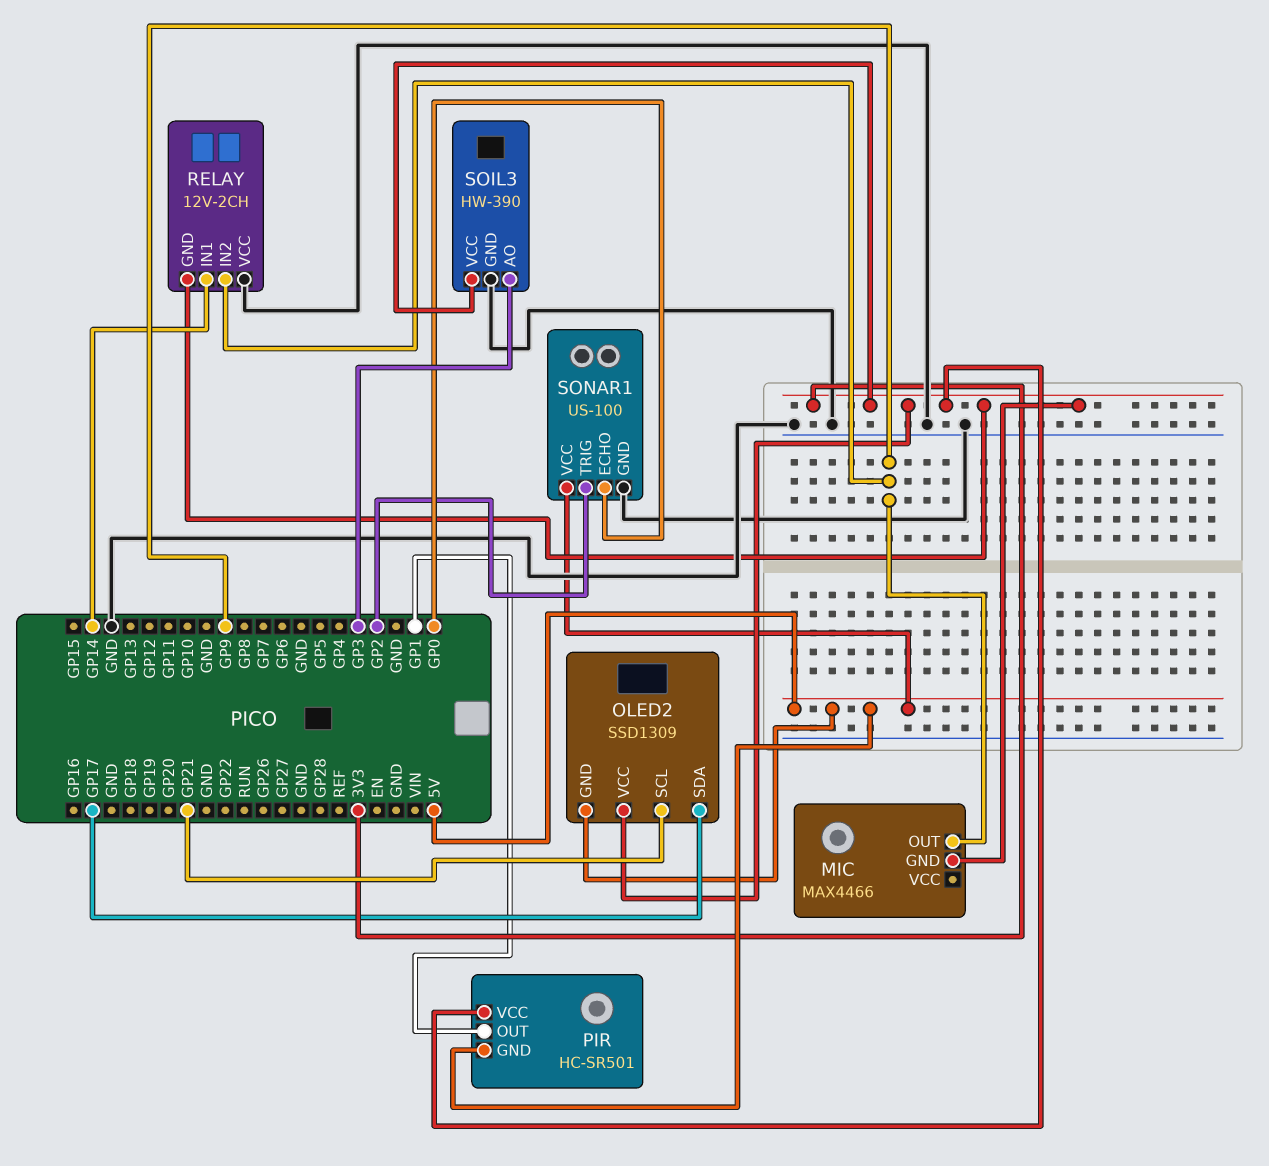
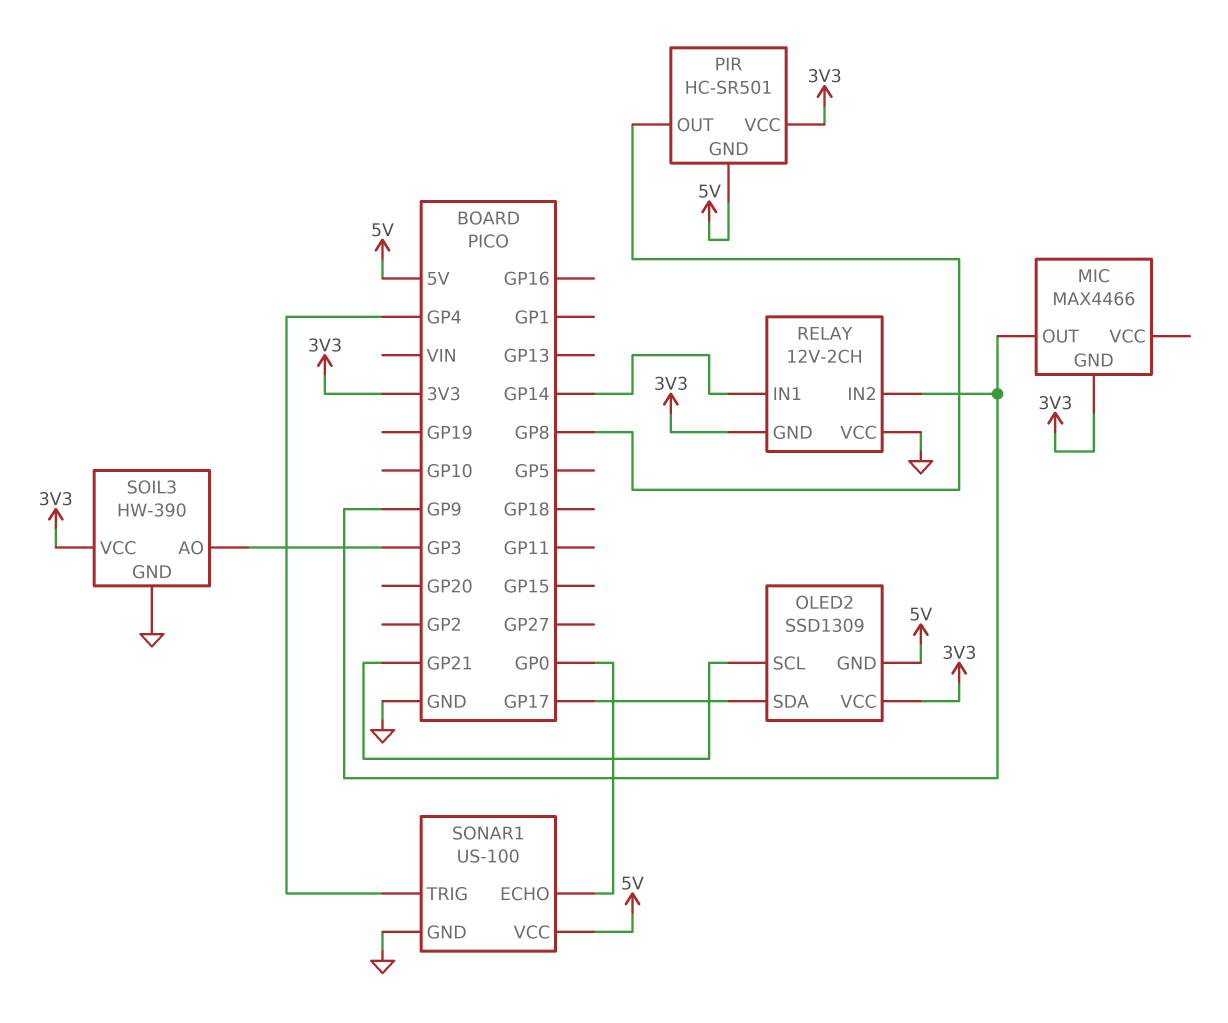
PIR pin OUT: GP1 -> GP8
SONAR1 pin TRIG: GP2 -> GP4

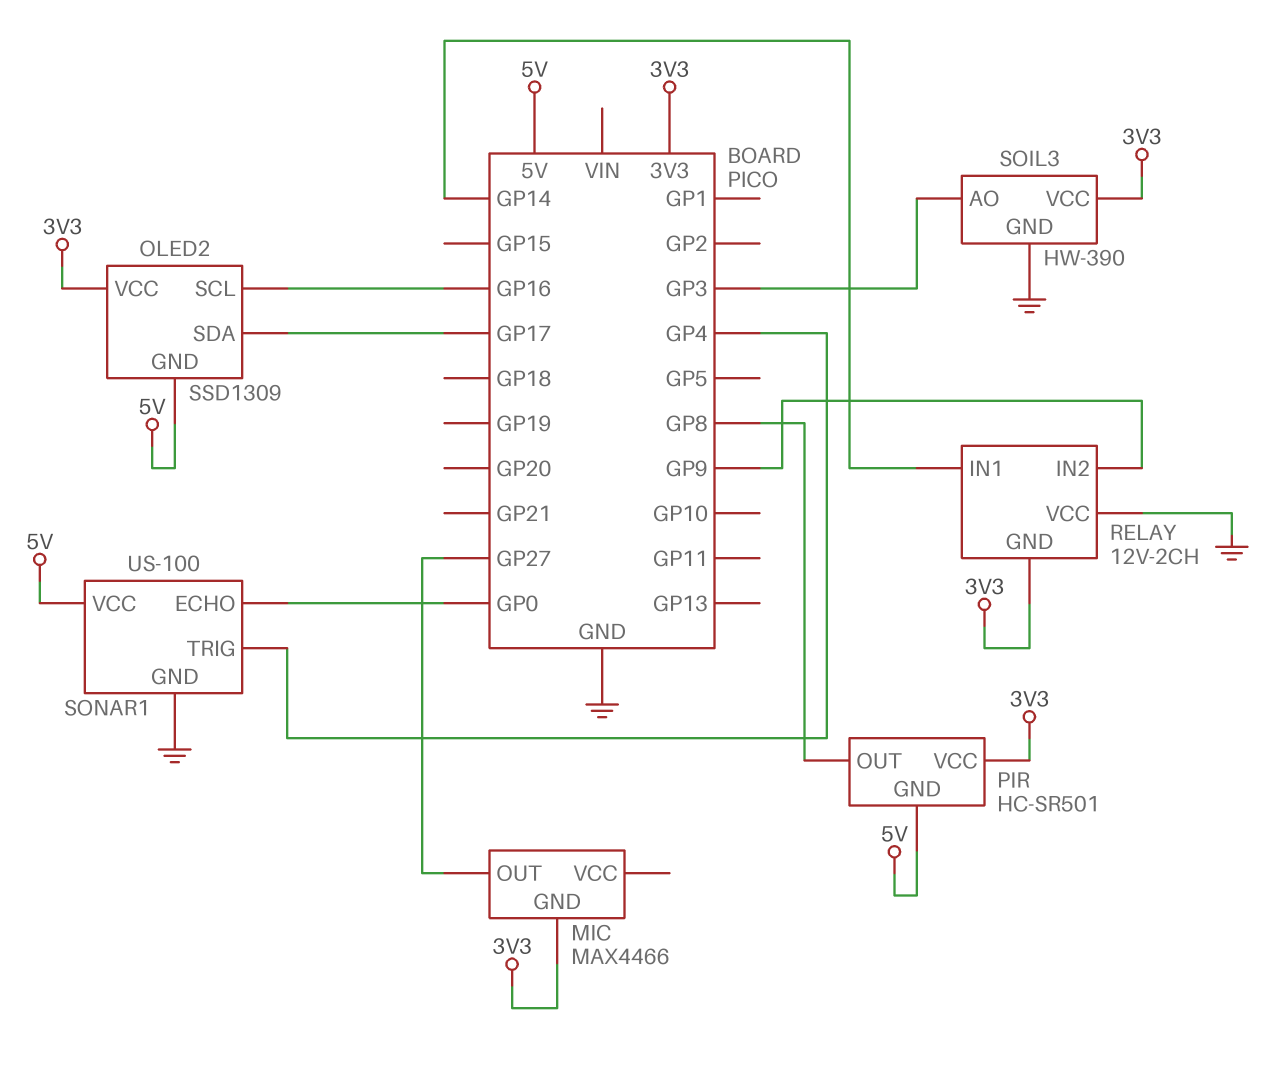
MIC pin OUT: GP9 -> GP27
OLED2 pin SCL: GP21 -> GP16

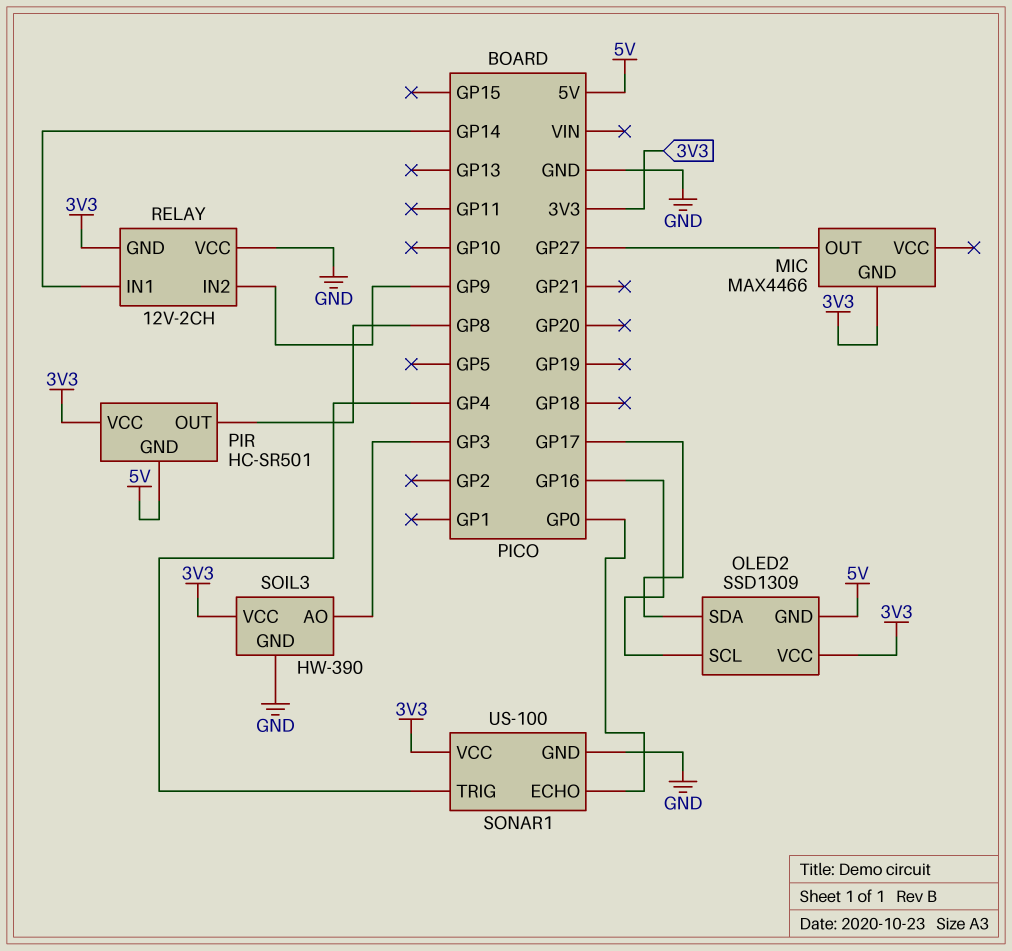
SONAR1 pin VCC: 5V -> 3V3

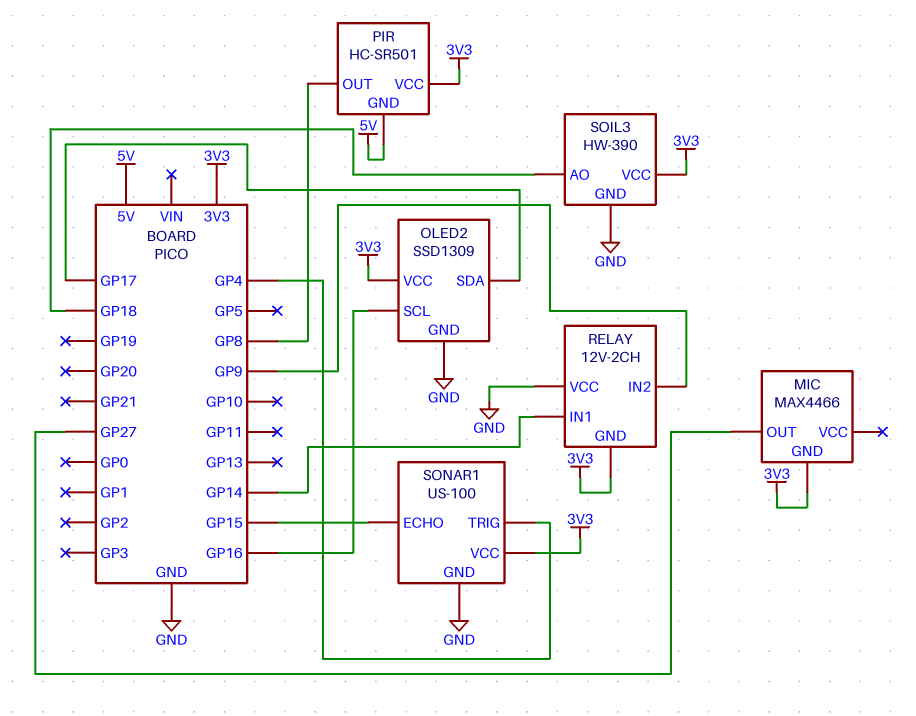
OLED2 pin GND: 5V -> GND
SOIL3 pin AO: GP3 -> GP18
SONAR1 pin ECHO: GP0 -> GP15

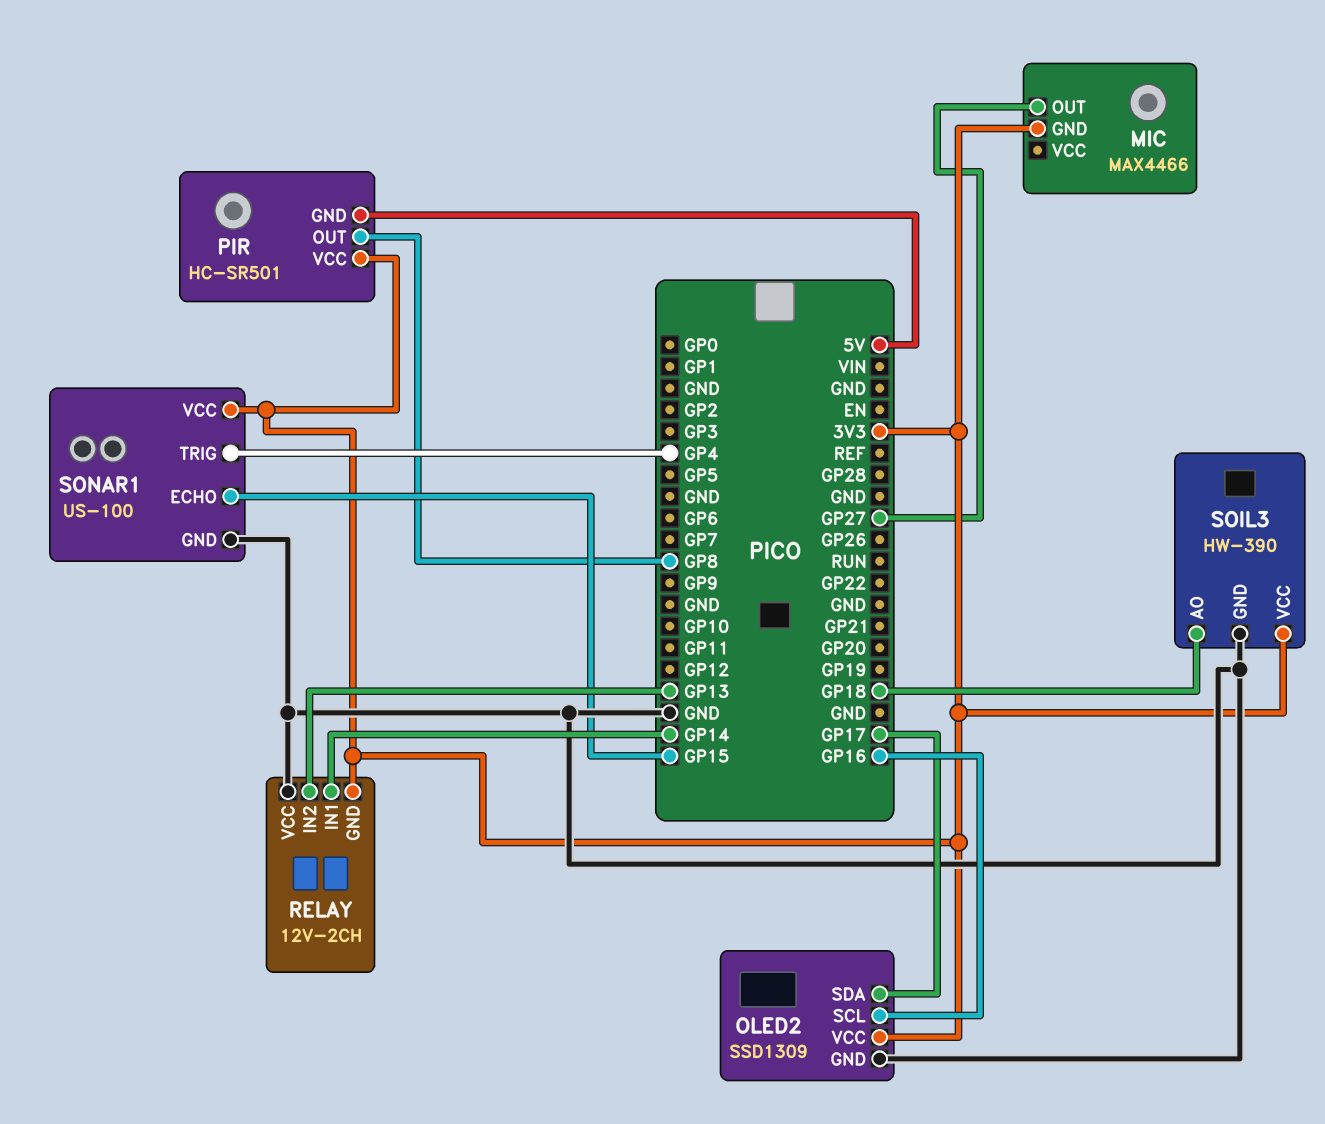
RELAY pin IN2: GP9 -> GP13

